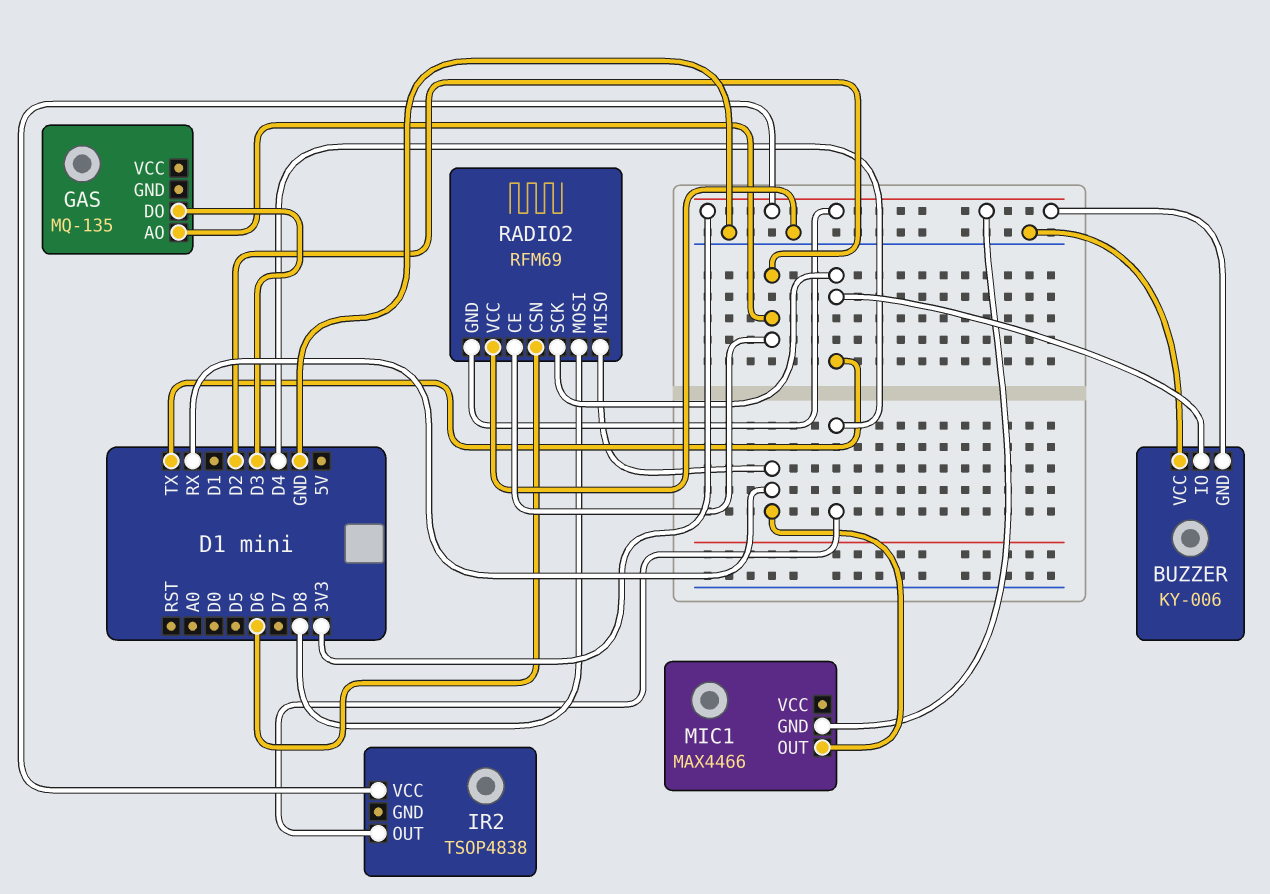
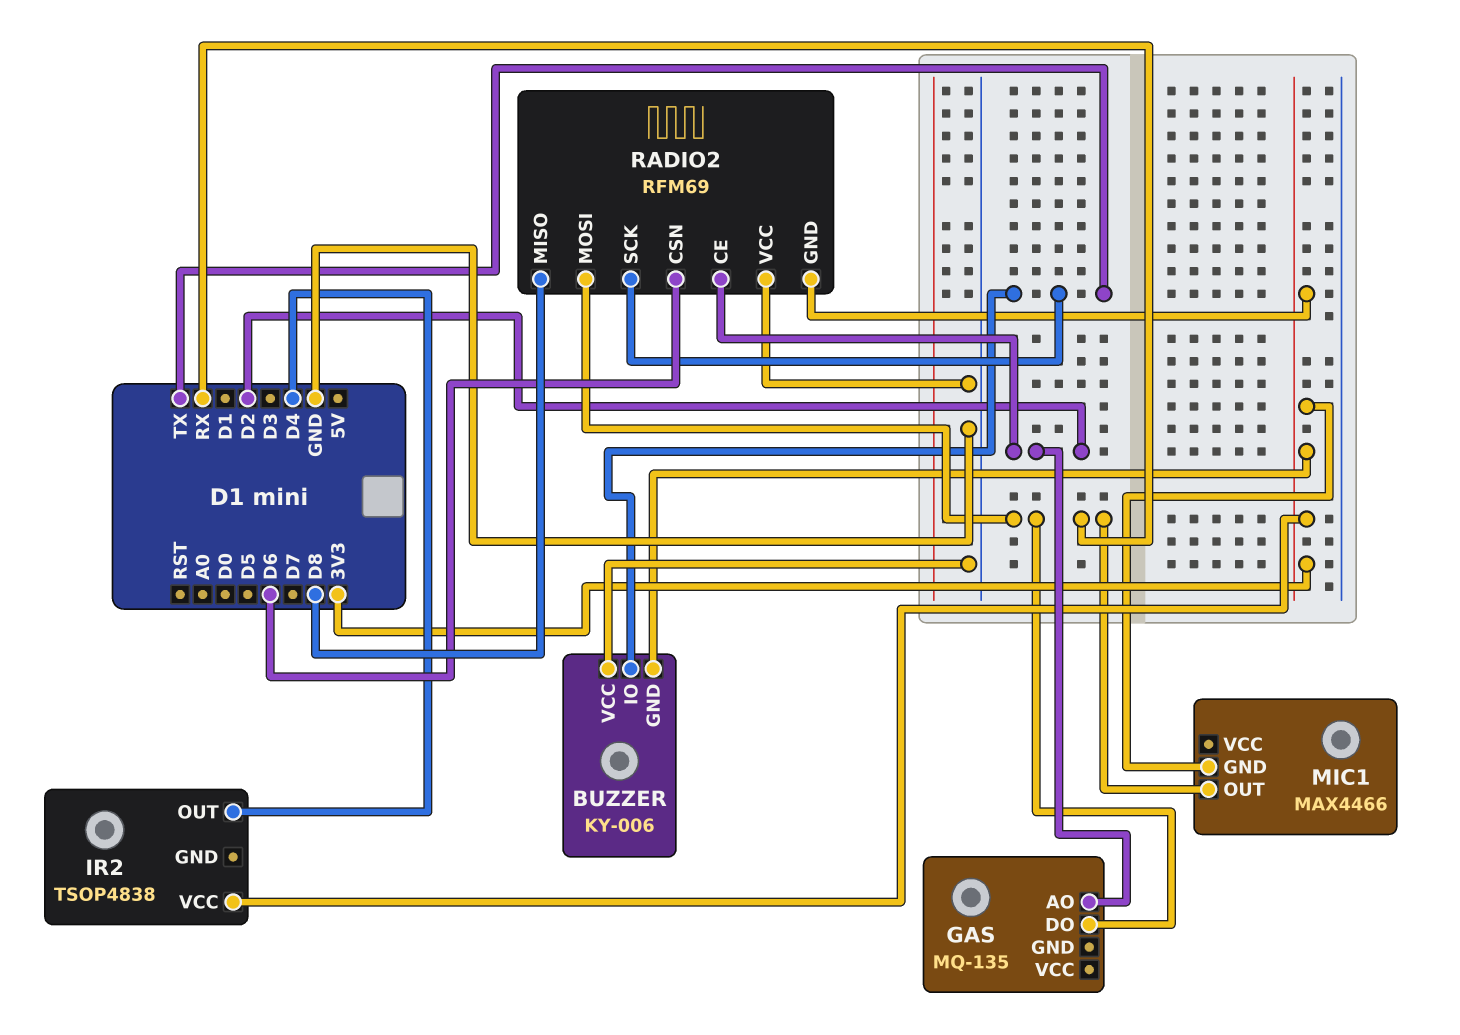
GAS pin DO: D3 -> RX
RADIO2 pin MISO: RX -> D8
RADIO2 pin MOSI: D8 -> RX

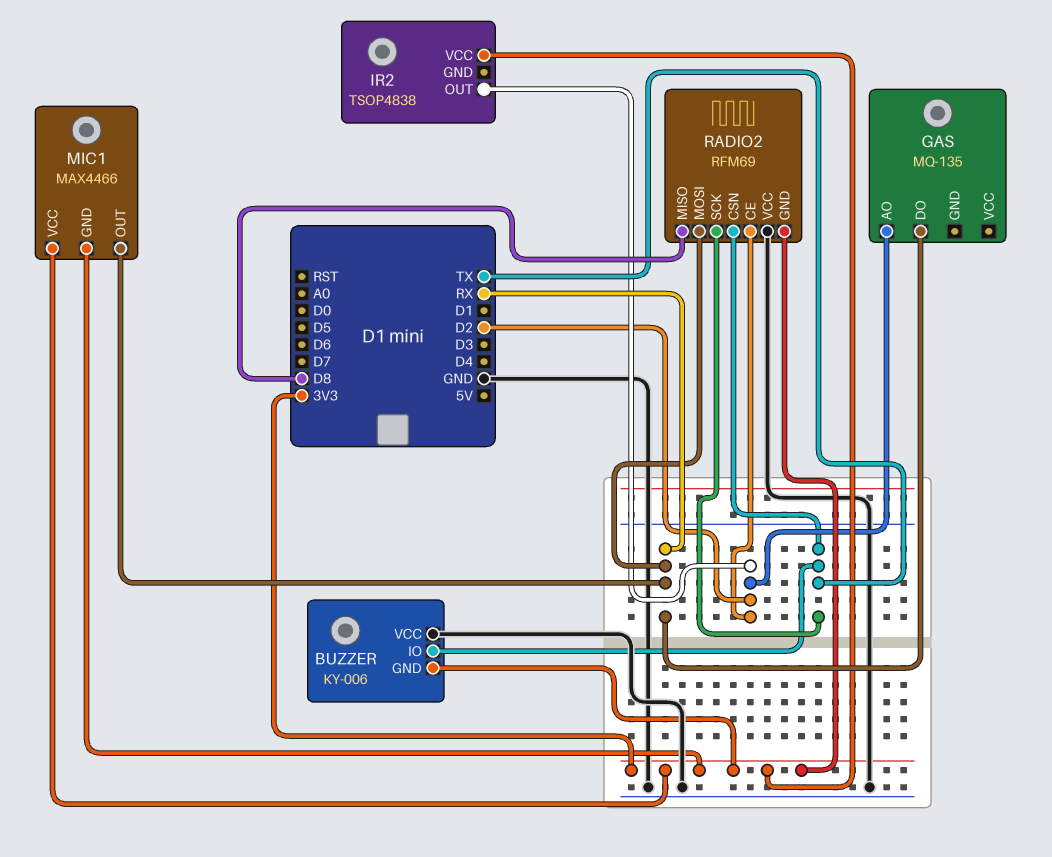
IR2 pin OUT: D4 -> D2
MIC1 pin VCC: none -> 3V3
RADIO2 pin CSN: D6 -> TX

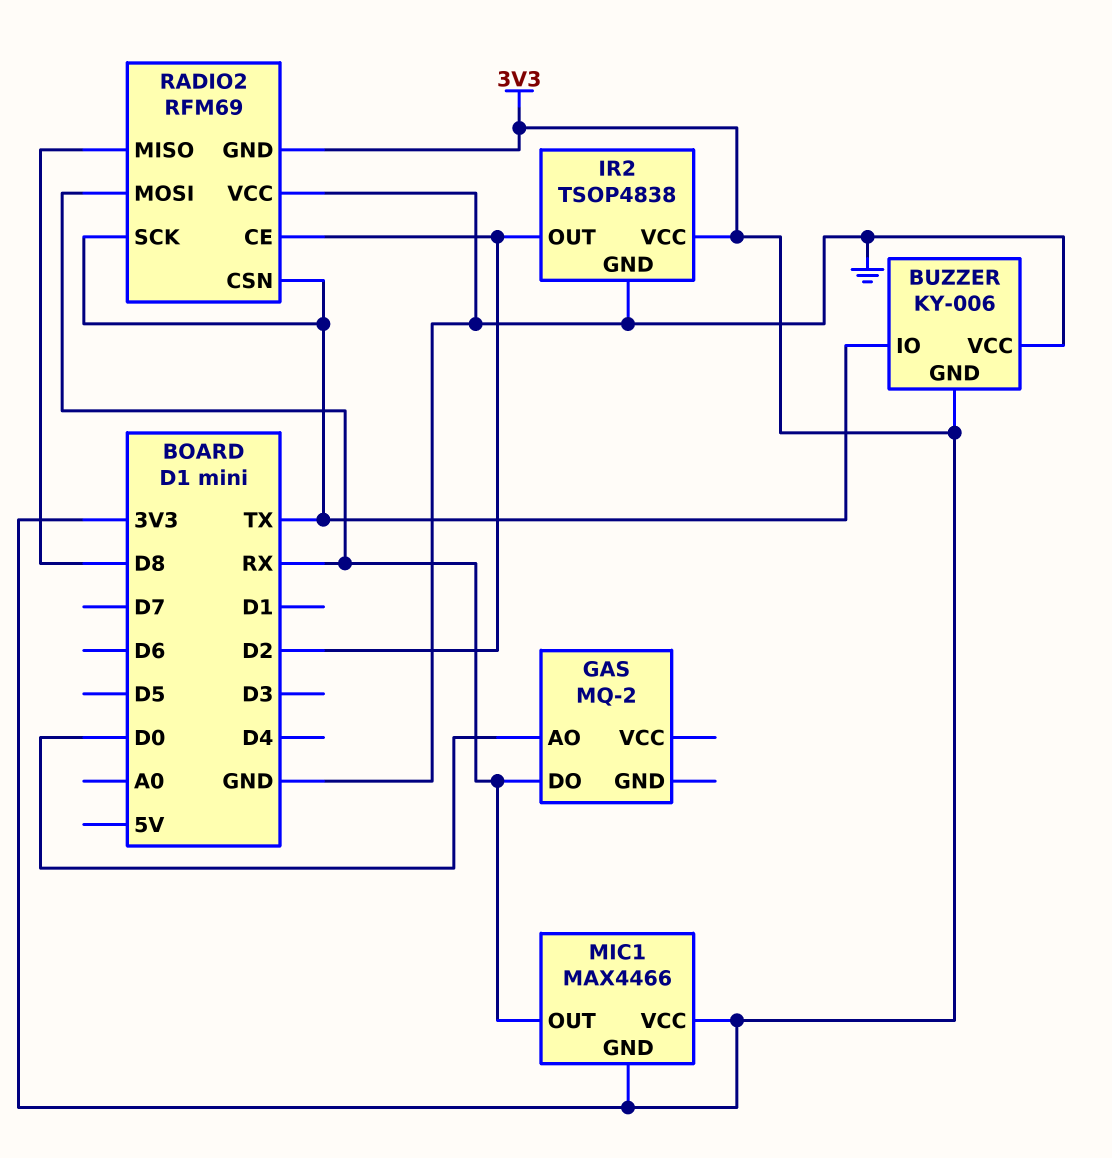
GAS: MQ-135 -> MQ-2
GAS pin AO: D2 -> D0
IR2 pin GND: none -> GND

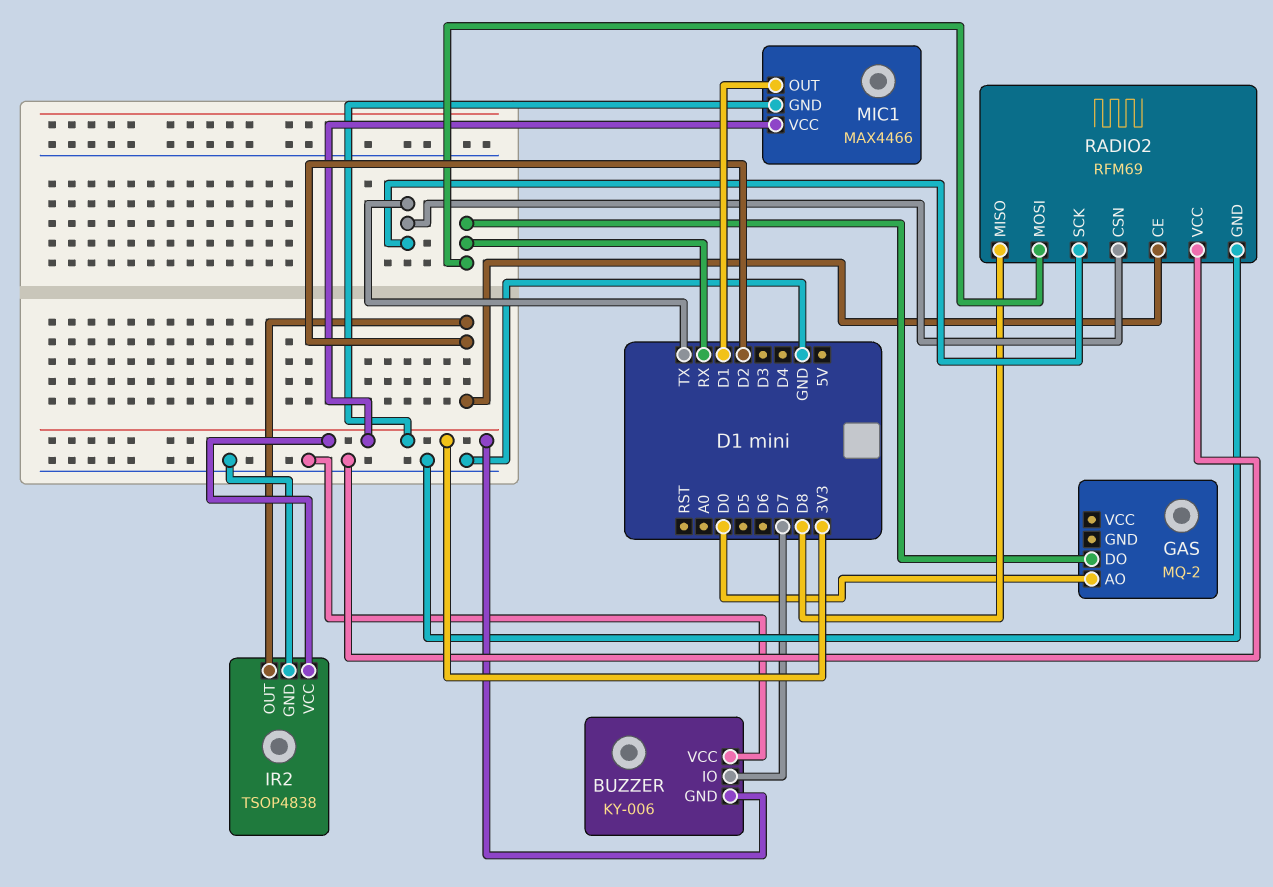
BUZZER pin IO: TX -> D7
MIC1 pin OUT: RX -> D1
RADIO2 pin GND: 3V3 -> GND

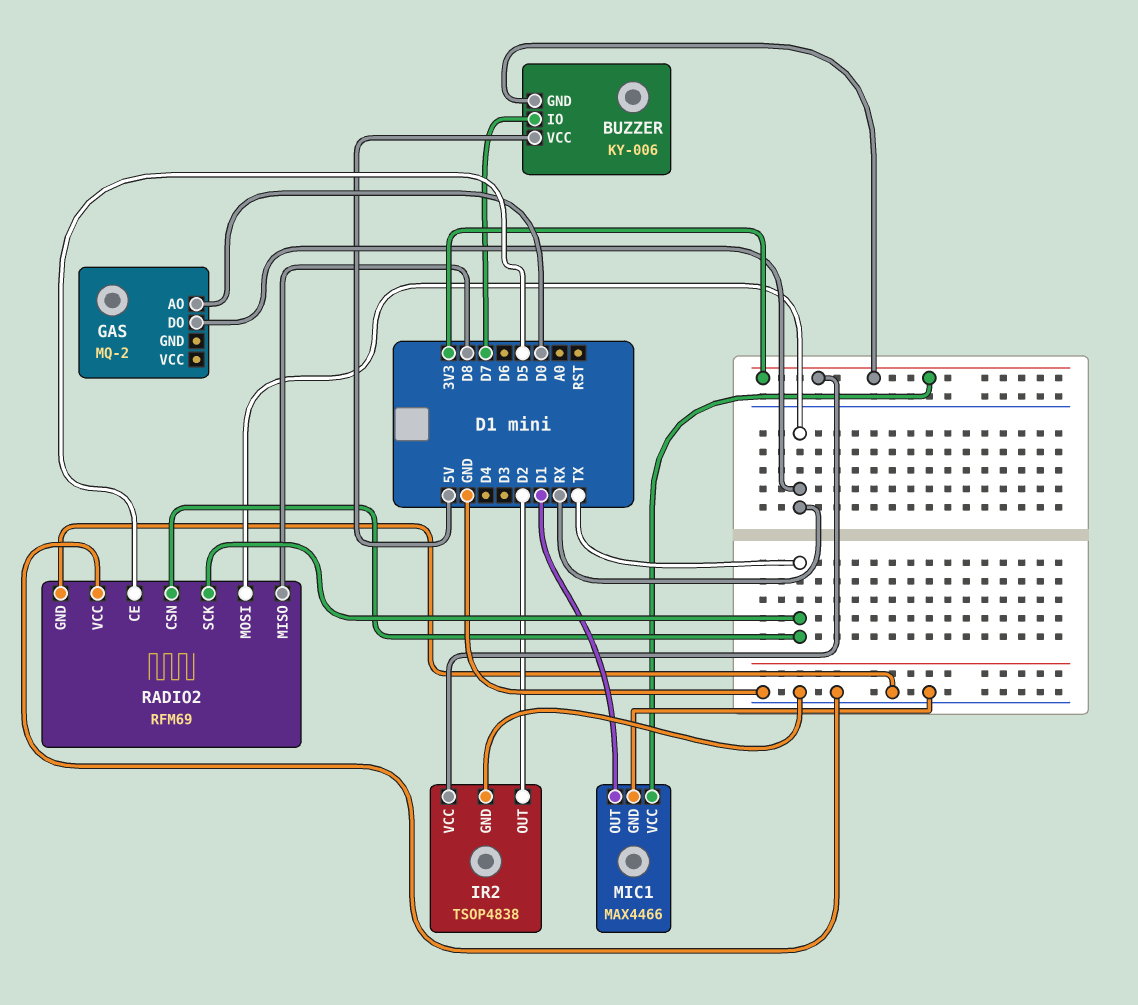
BUZZER pin VCC: GND -> 5V
MIC1 pin GND: 3V3 -> GND
RADIO2 pin CE: D2 -> D5

